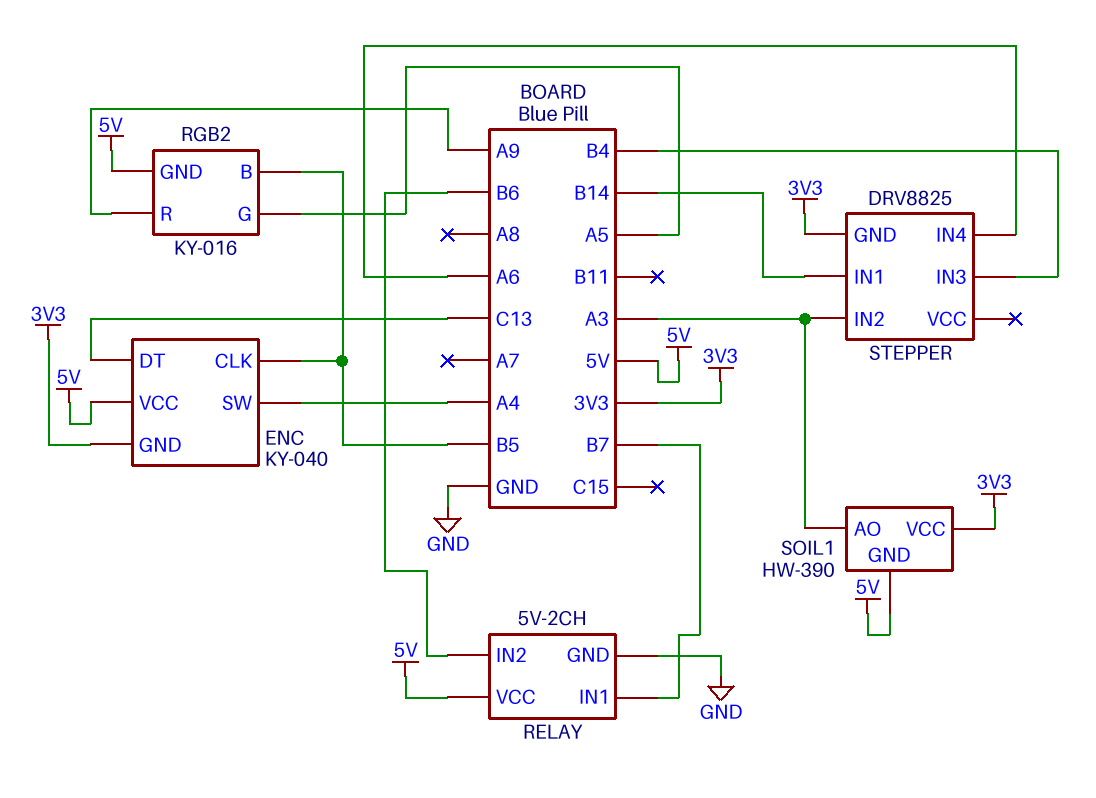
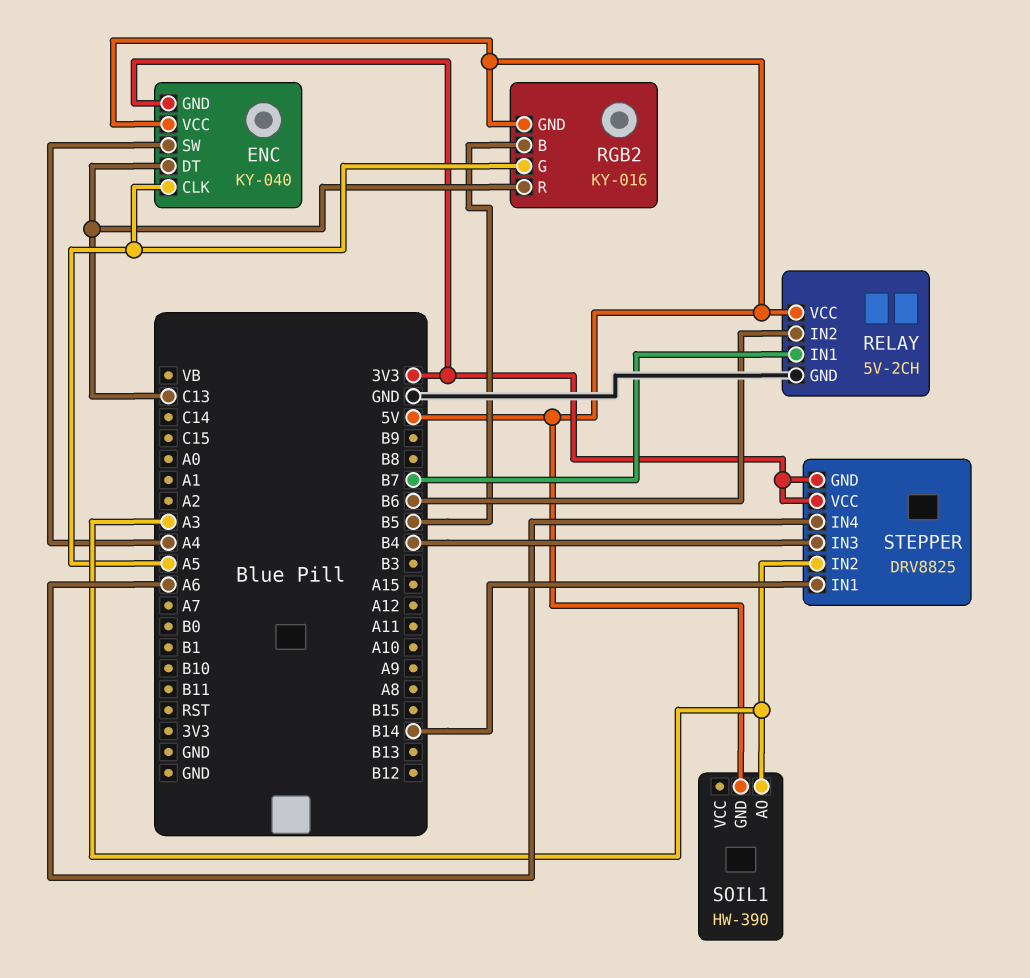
ENC pin CLK: B5 -> A5
RGB2 pin R: A9 -> C13
SOIL1 pin VCC: 3V3 -> none
STEPPER pin VCC: none -> 3V3

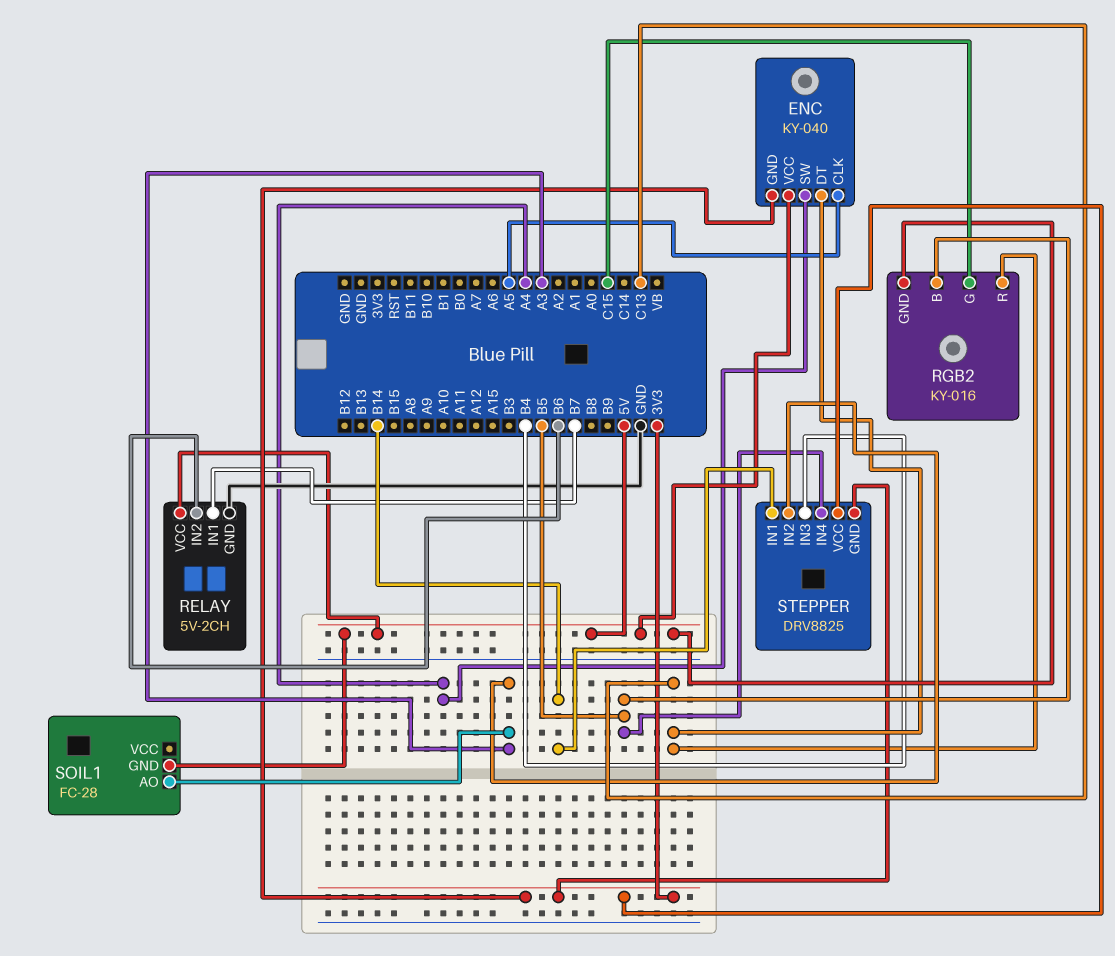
RGB2 pin G: A5 -> C15
SOIL1: HW-390 -> FC-28
STEPPER pin IN4: A6 -> B5

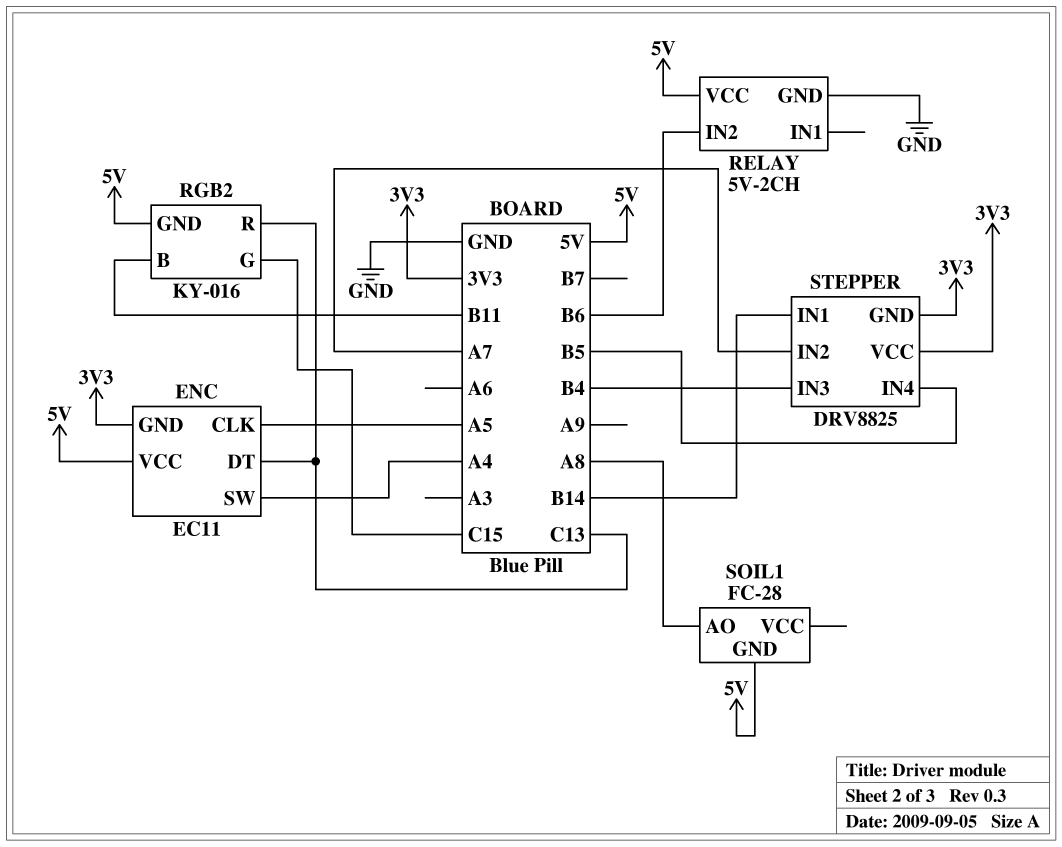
ENC: KY-040 -> EC11
RELAY pin IN1: B7 -> none
RGB2 pin B: B5 -> B11
SOIL1 pin AO: A3 -> A8
STEPPER pin IN2: A3 -> A7

